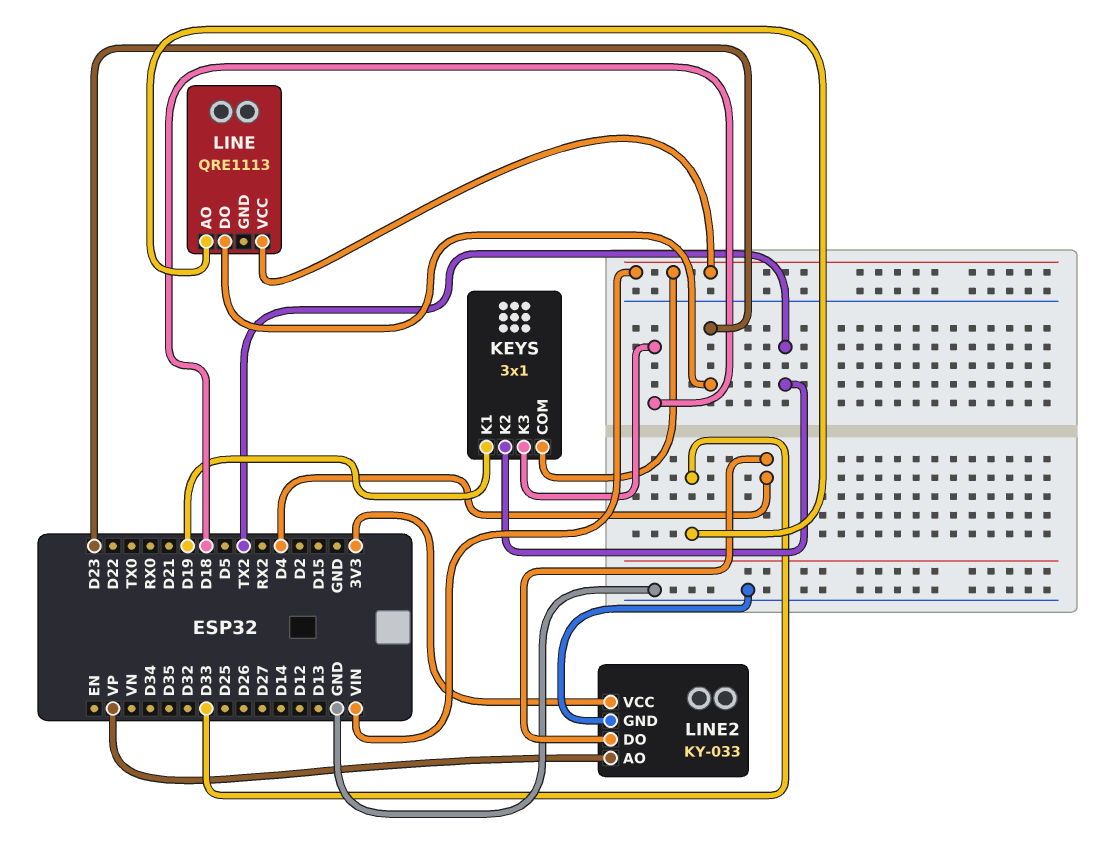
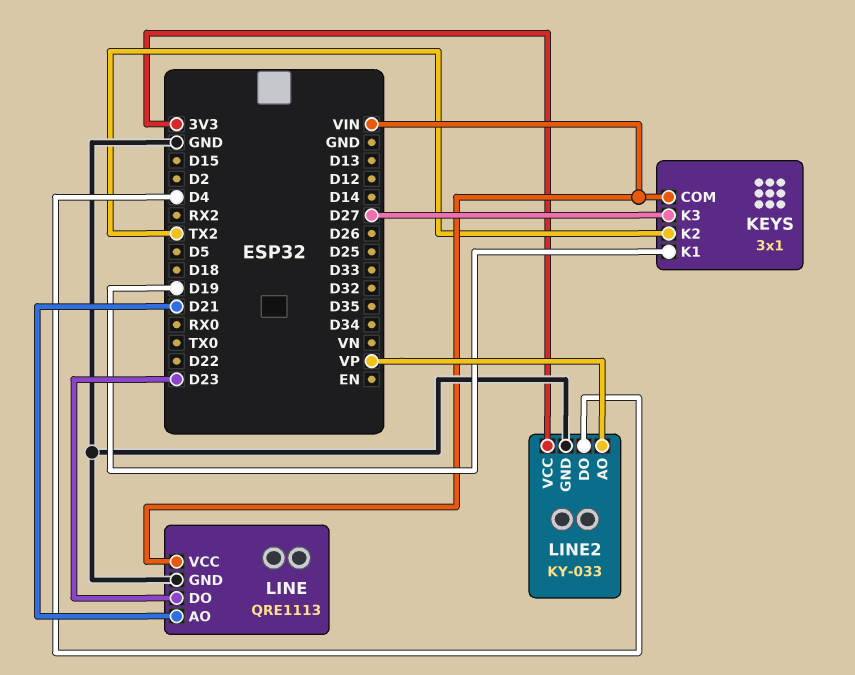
KEYS pin K3: D18 -> D27
LINE pin AO: D33 -> D21
LINE pin GND: none -> GND

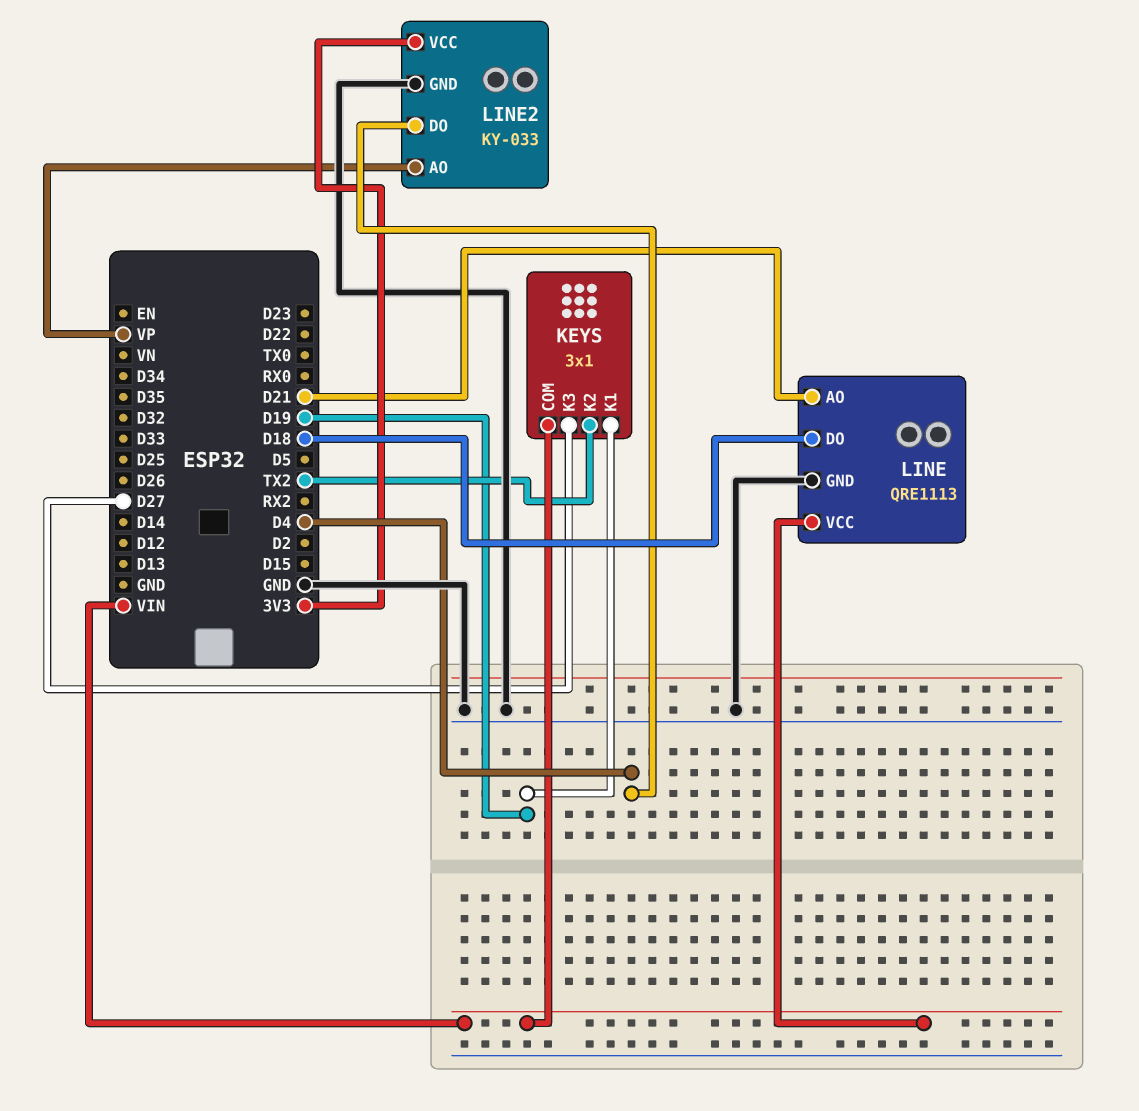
LINE pin DO: D23 -> D18

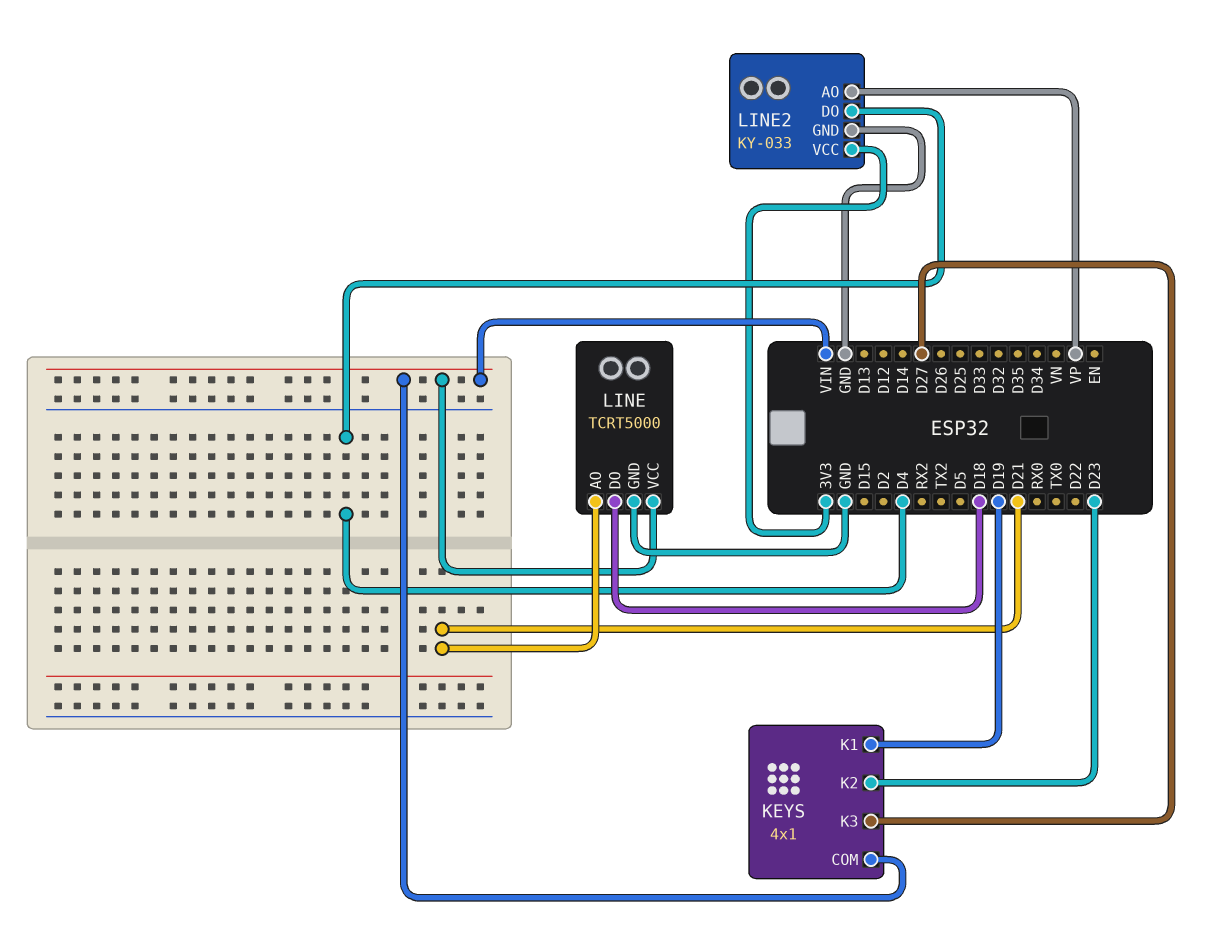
KEYS: 3x1 -> 4x1
KEYS pin K2: TX2 -> D23
LINE: QRE1113 -> TCRT5000

